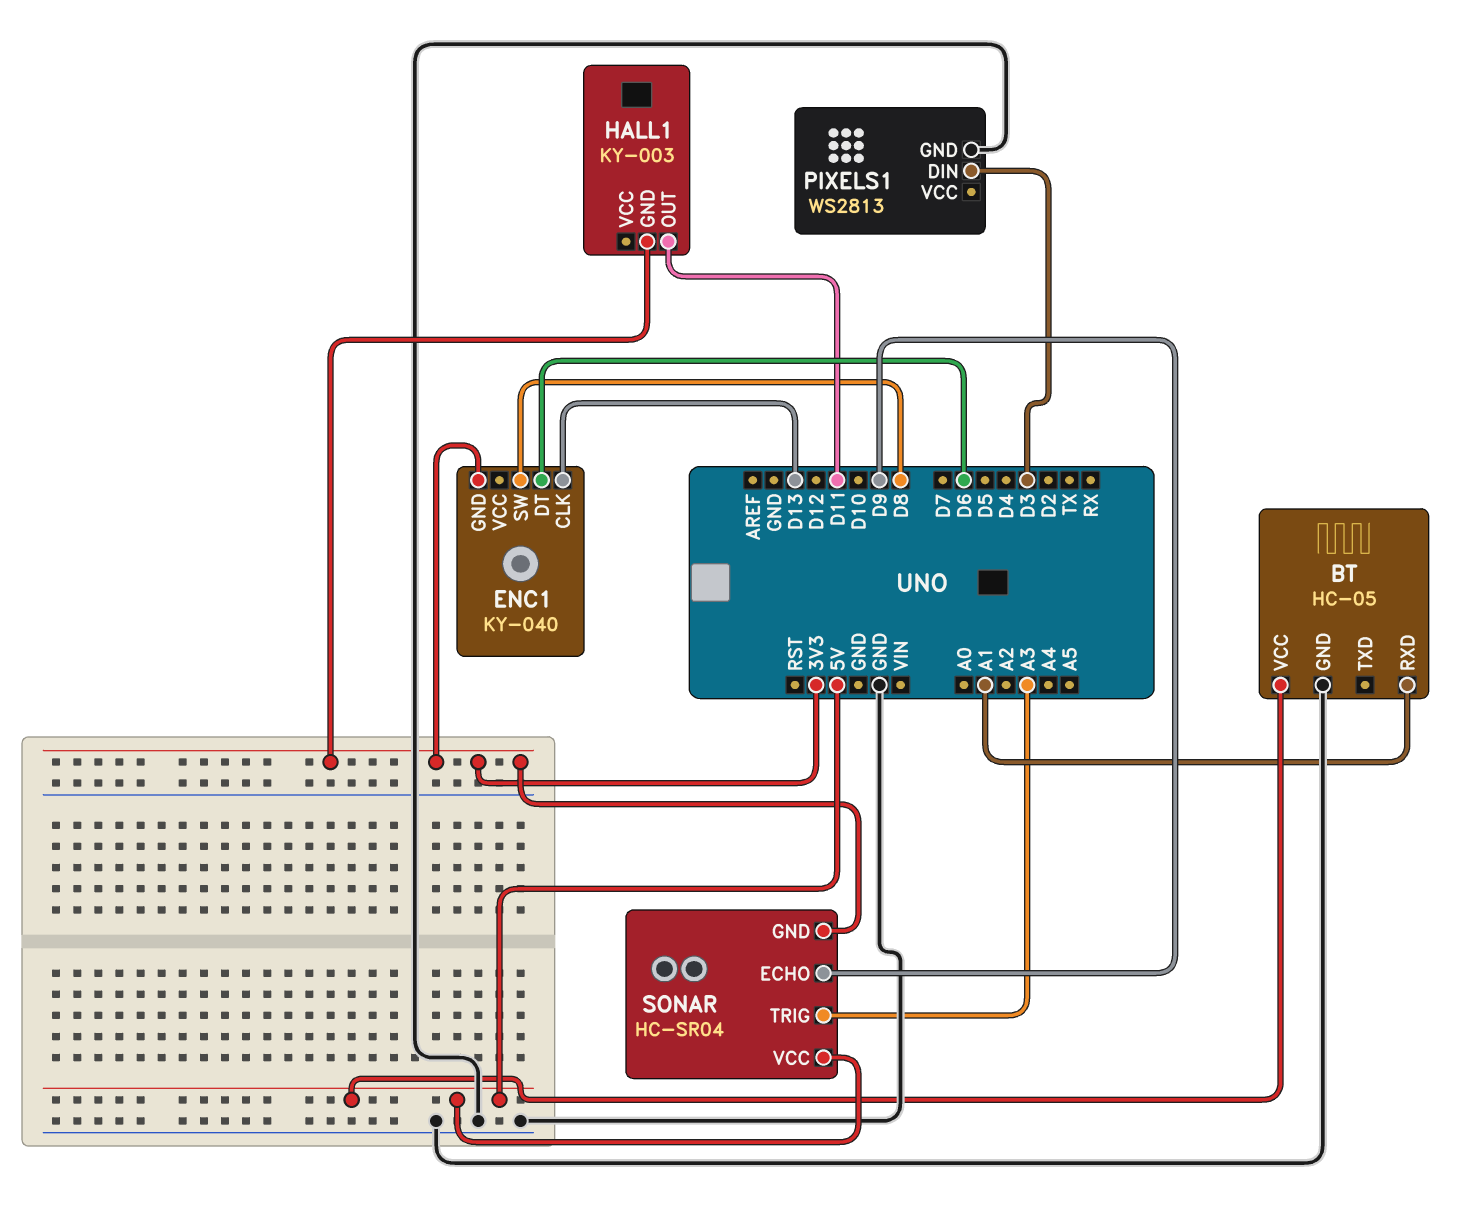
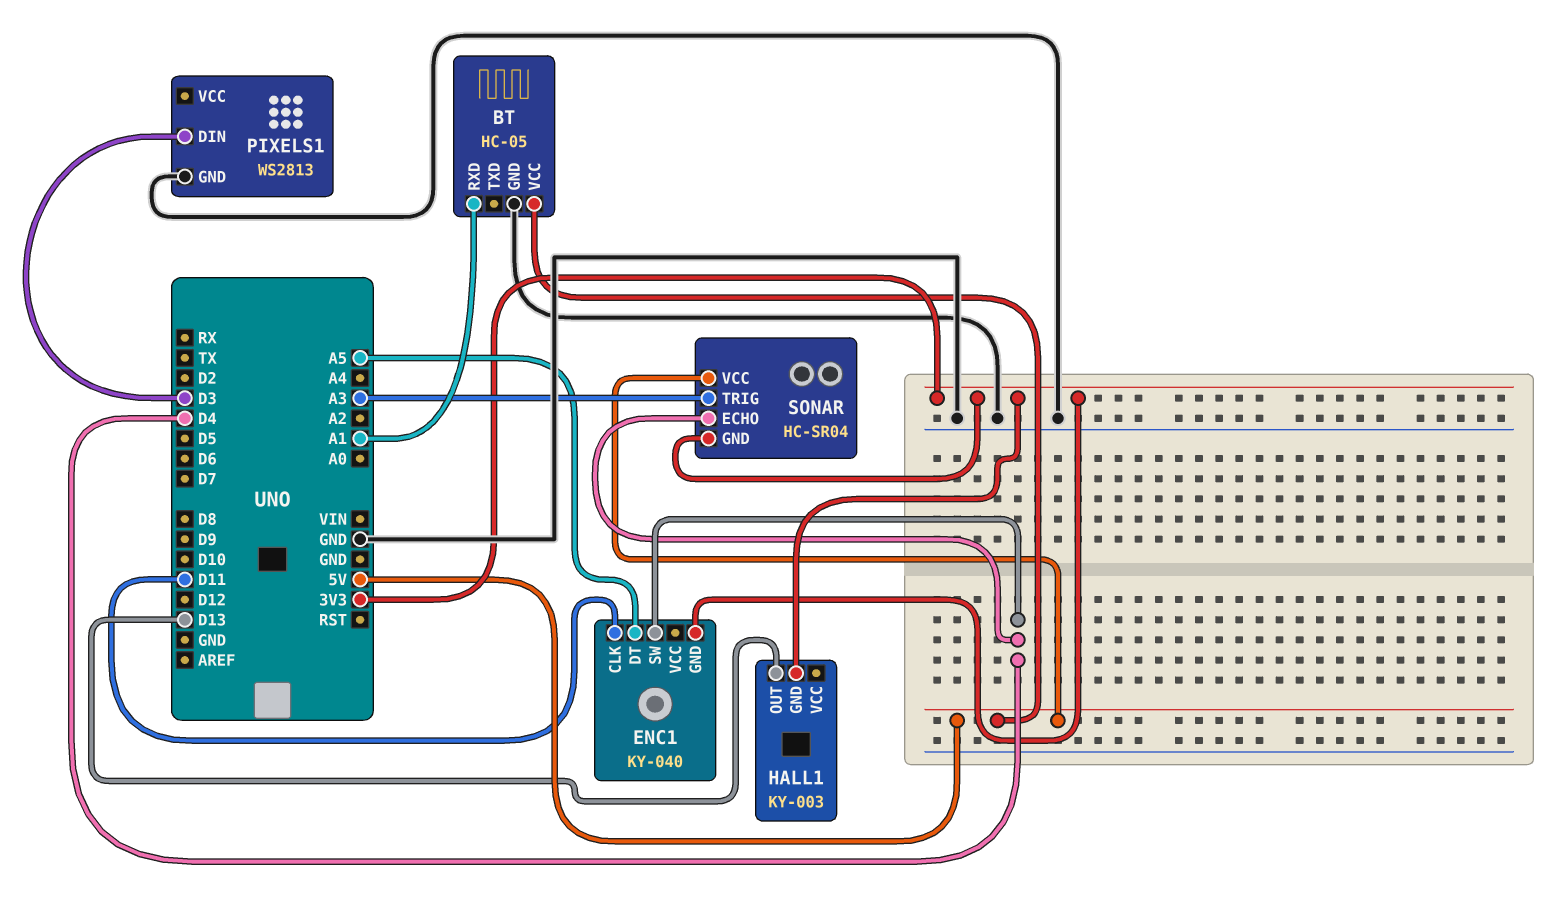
ENC1 pin CLK: D13 -> D11
ENC1 pin DT: D6 -> A5
ENC1 pin SW: D8 -> D4
HALL1 pin OUT: D11 -> D13
SONAR pin ECHO: D9 -> D4

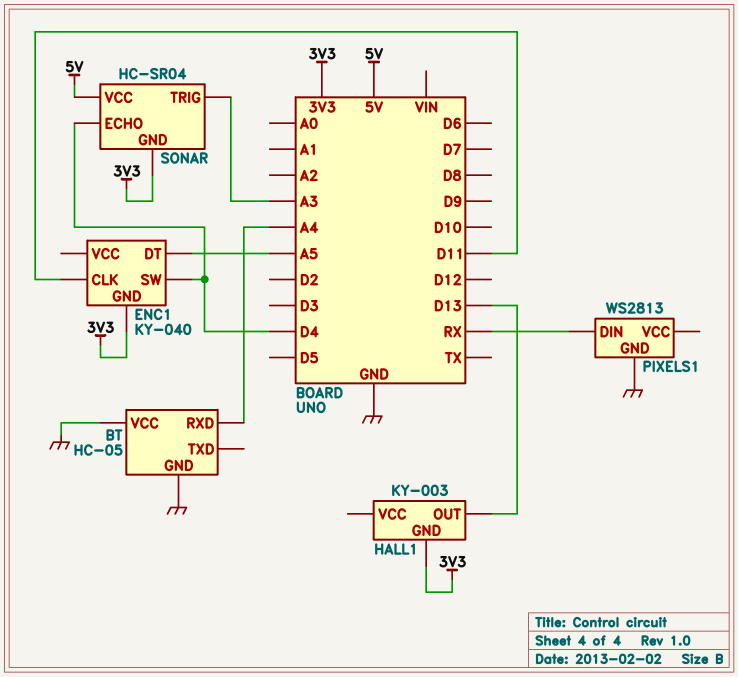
BT pin RXD: A1 -> A4
BT pin VCC: 5V -> GND
PIXELS1 pin DIN: D3 -> RX

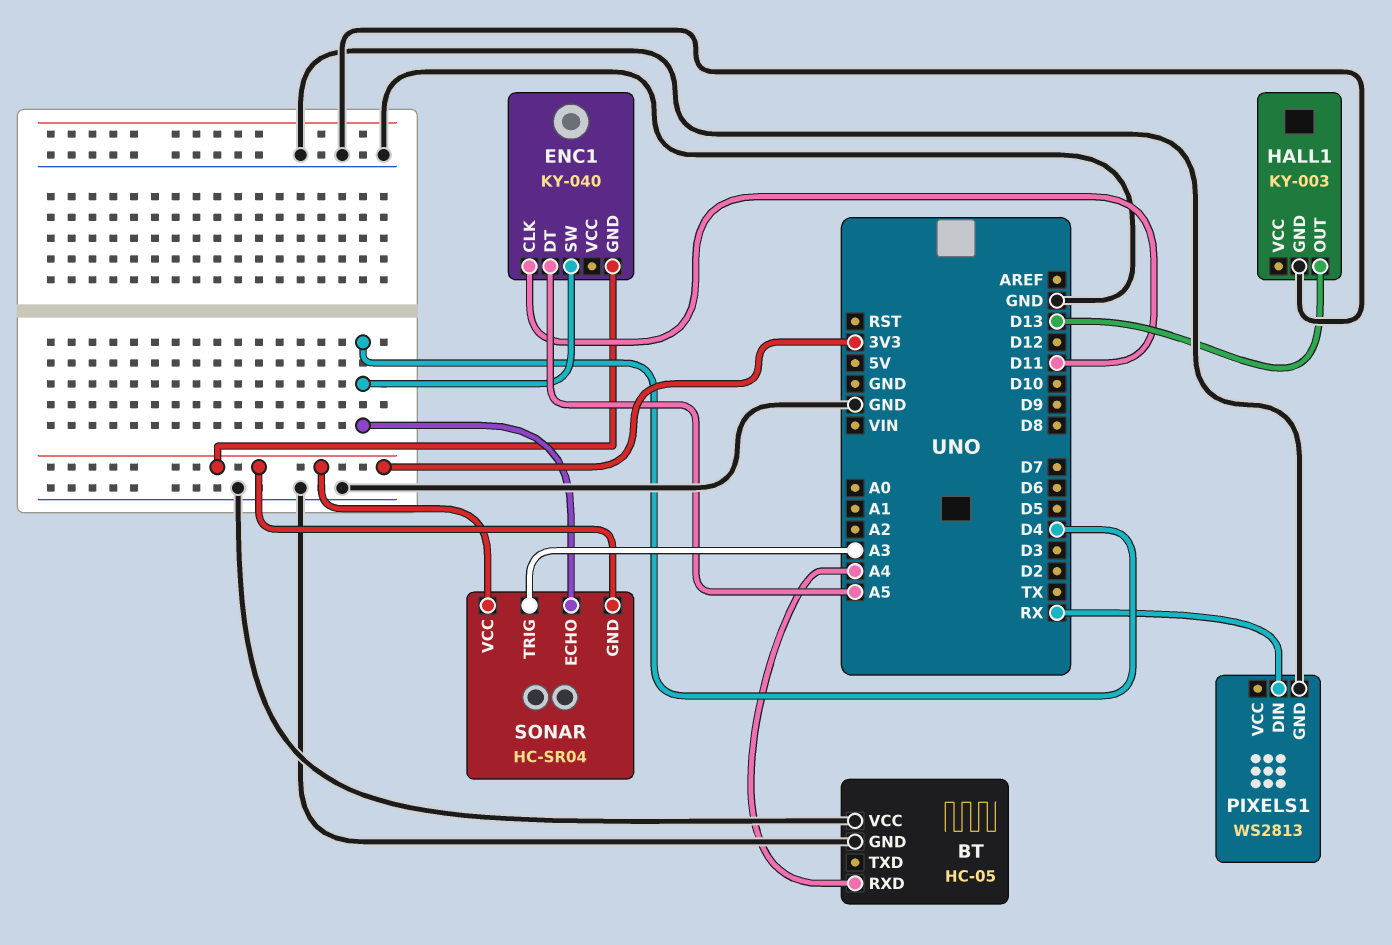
HALL1 pin GND: 3V3 -> GND
SONAR pin VCC: 5V -> 3V3

